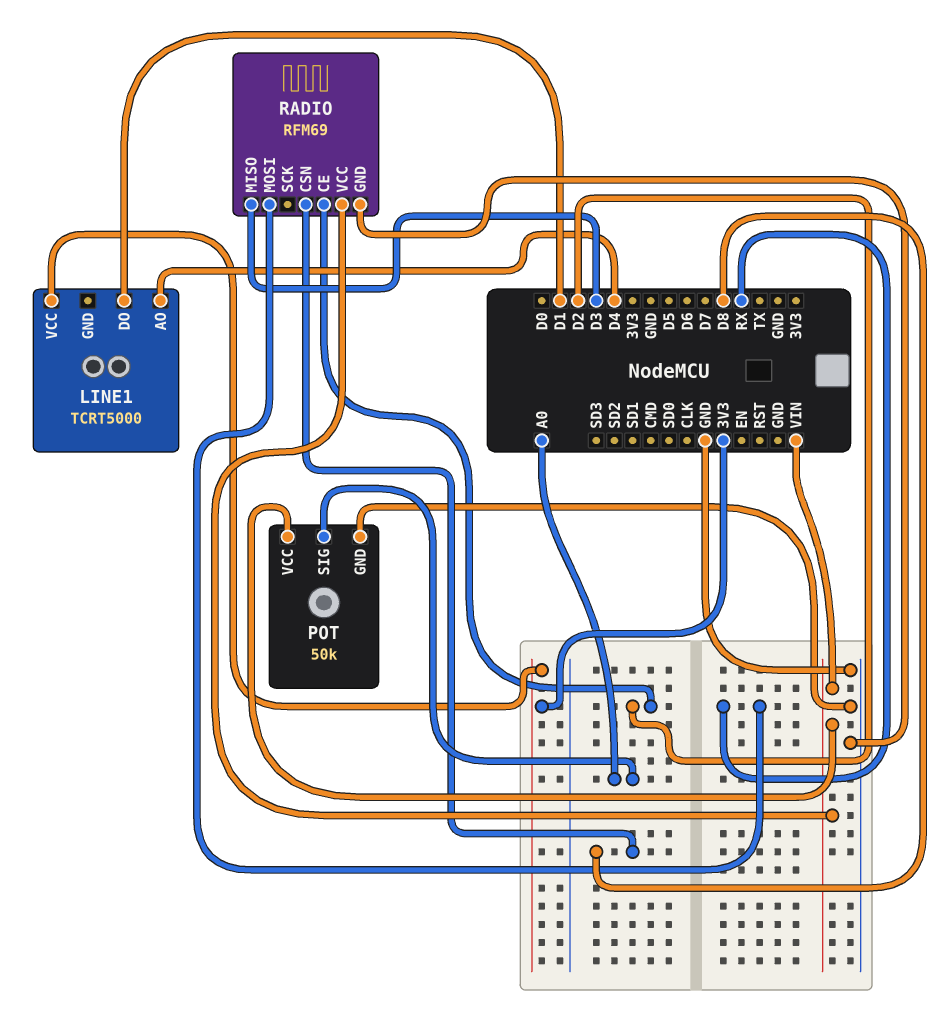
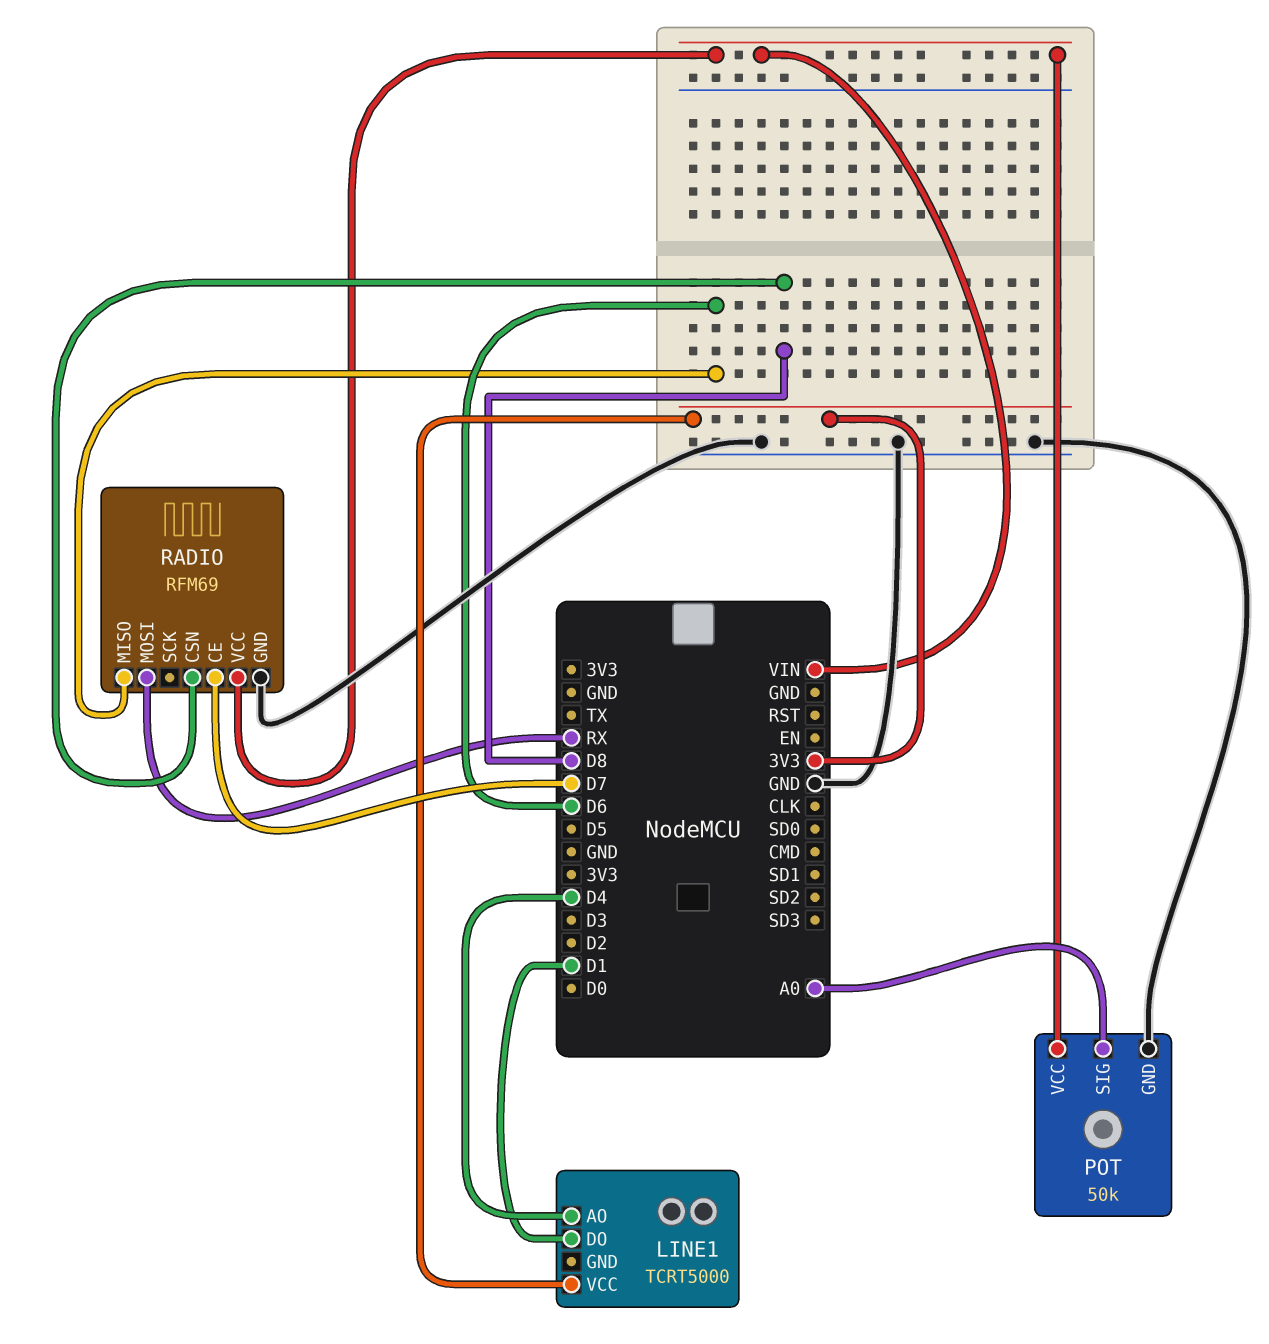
RADIO pin CE: D2 -> D7
RADIO pin MISO: D3 -> D6

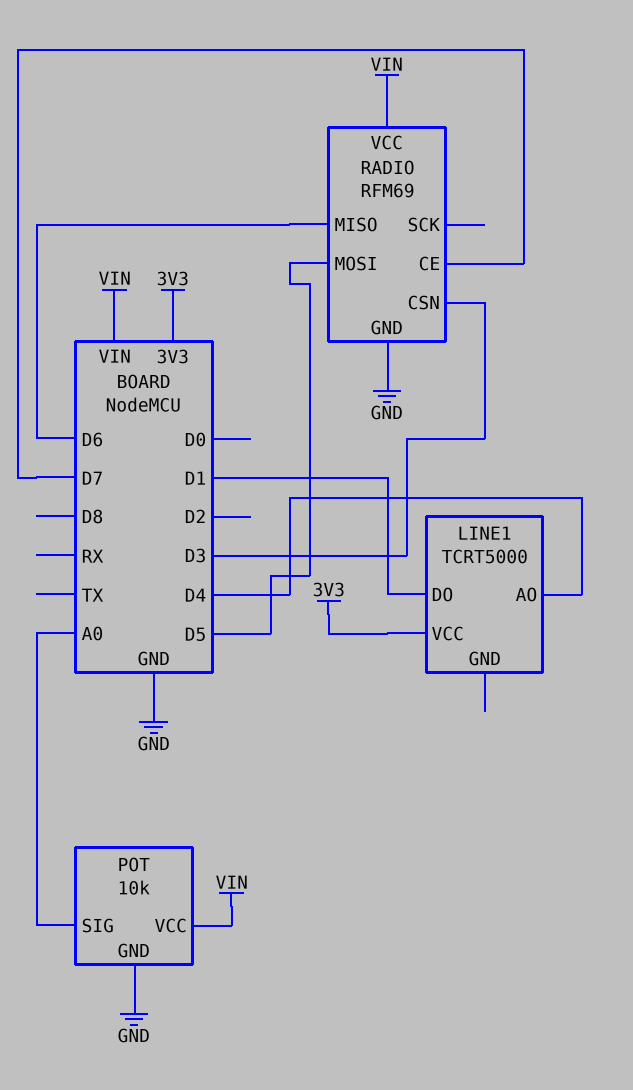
POT: 50k -> 10k
RADIO pin CSN: D8 -> D3
RADIO pin MOSI: RX -> D5

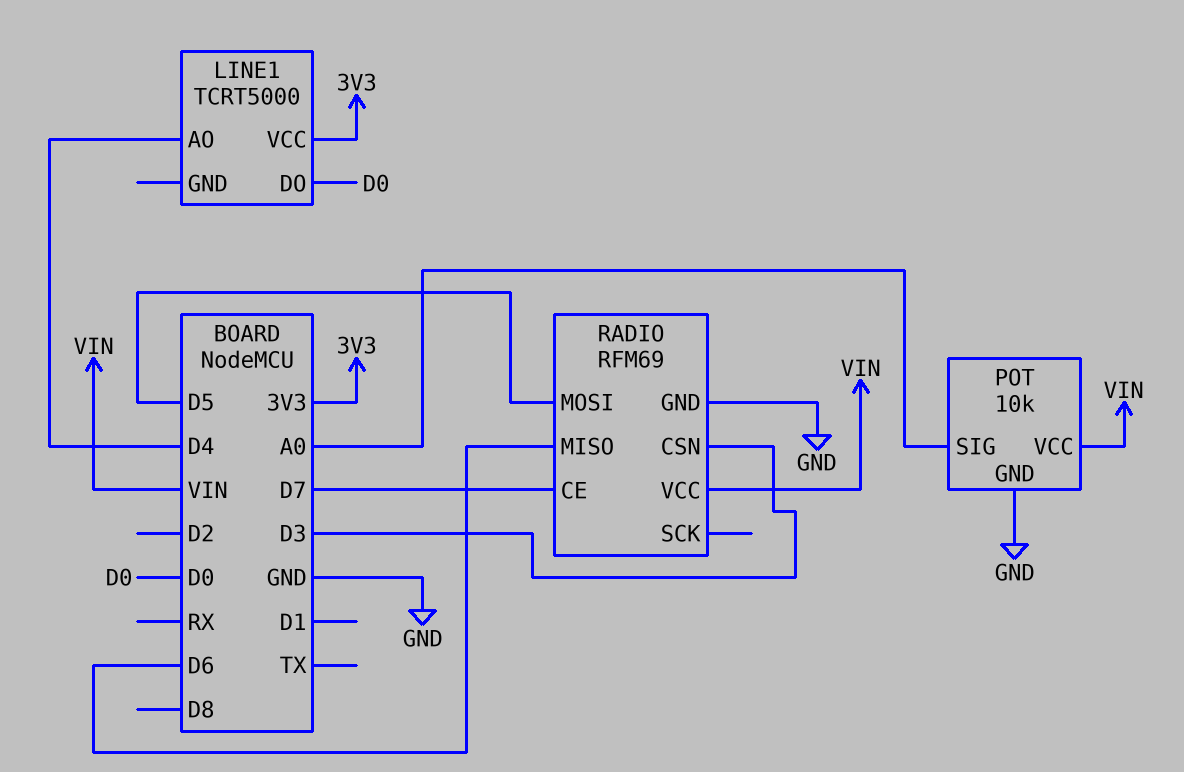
LINE1 pin DO: D1 -> D0

